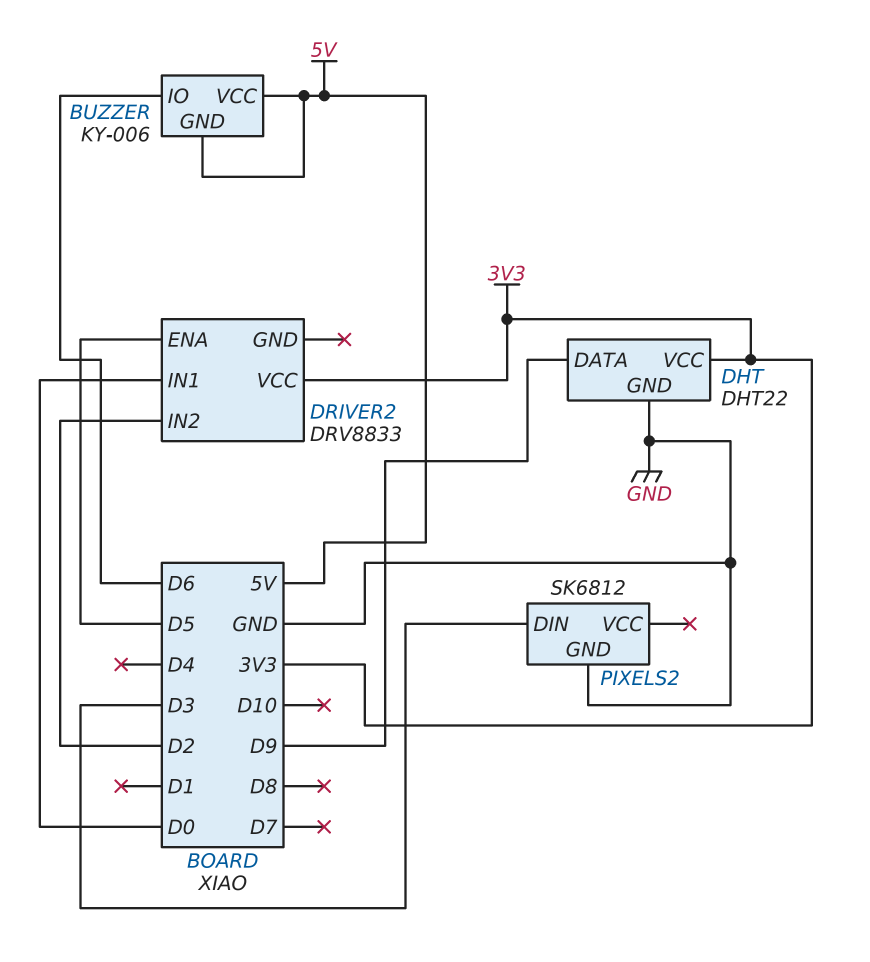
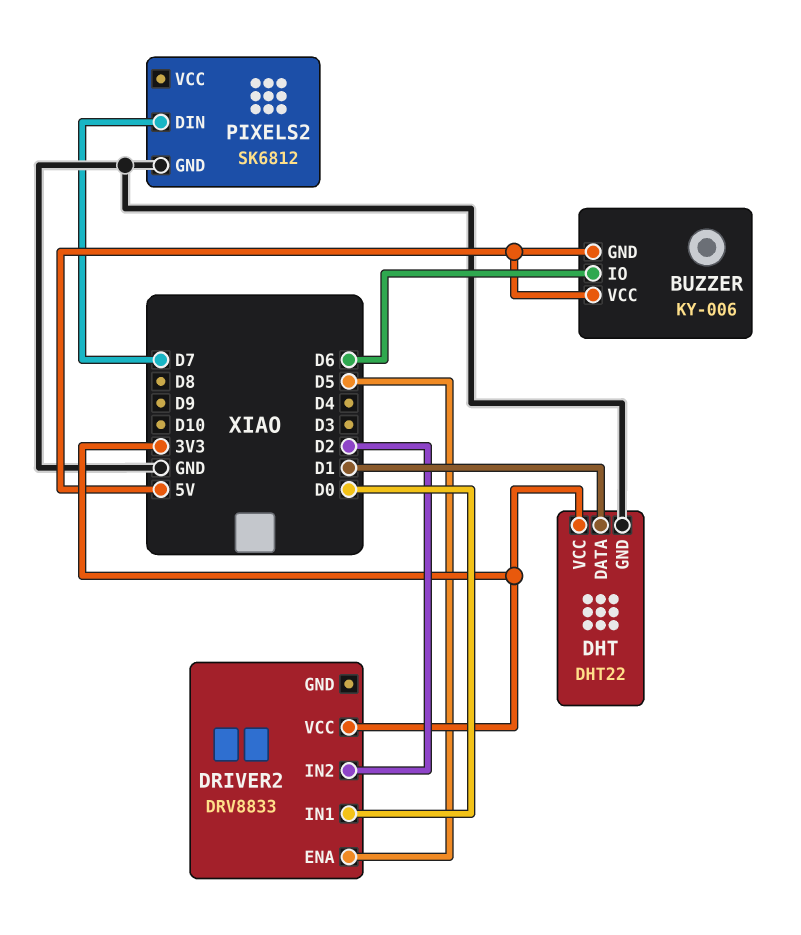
DHT pin DATA: D9 -> D1
PIXELS2 pin DIN: D3 -> D7

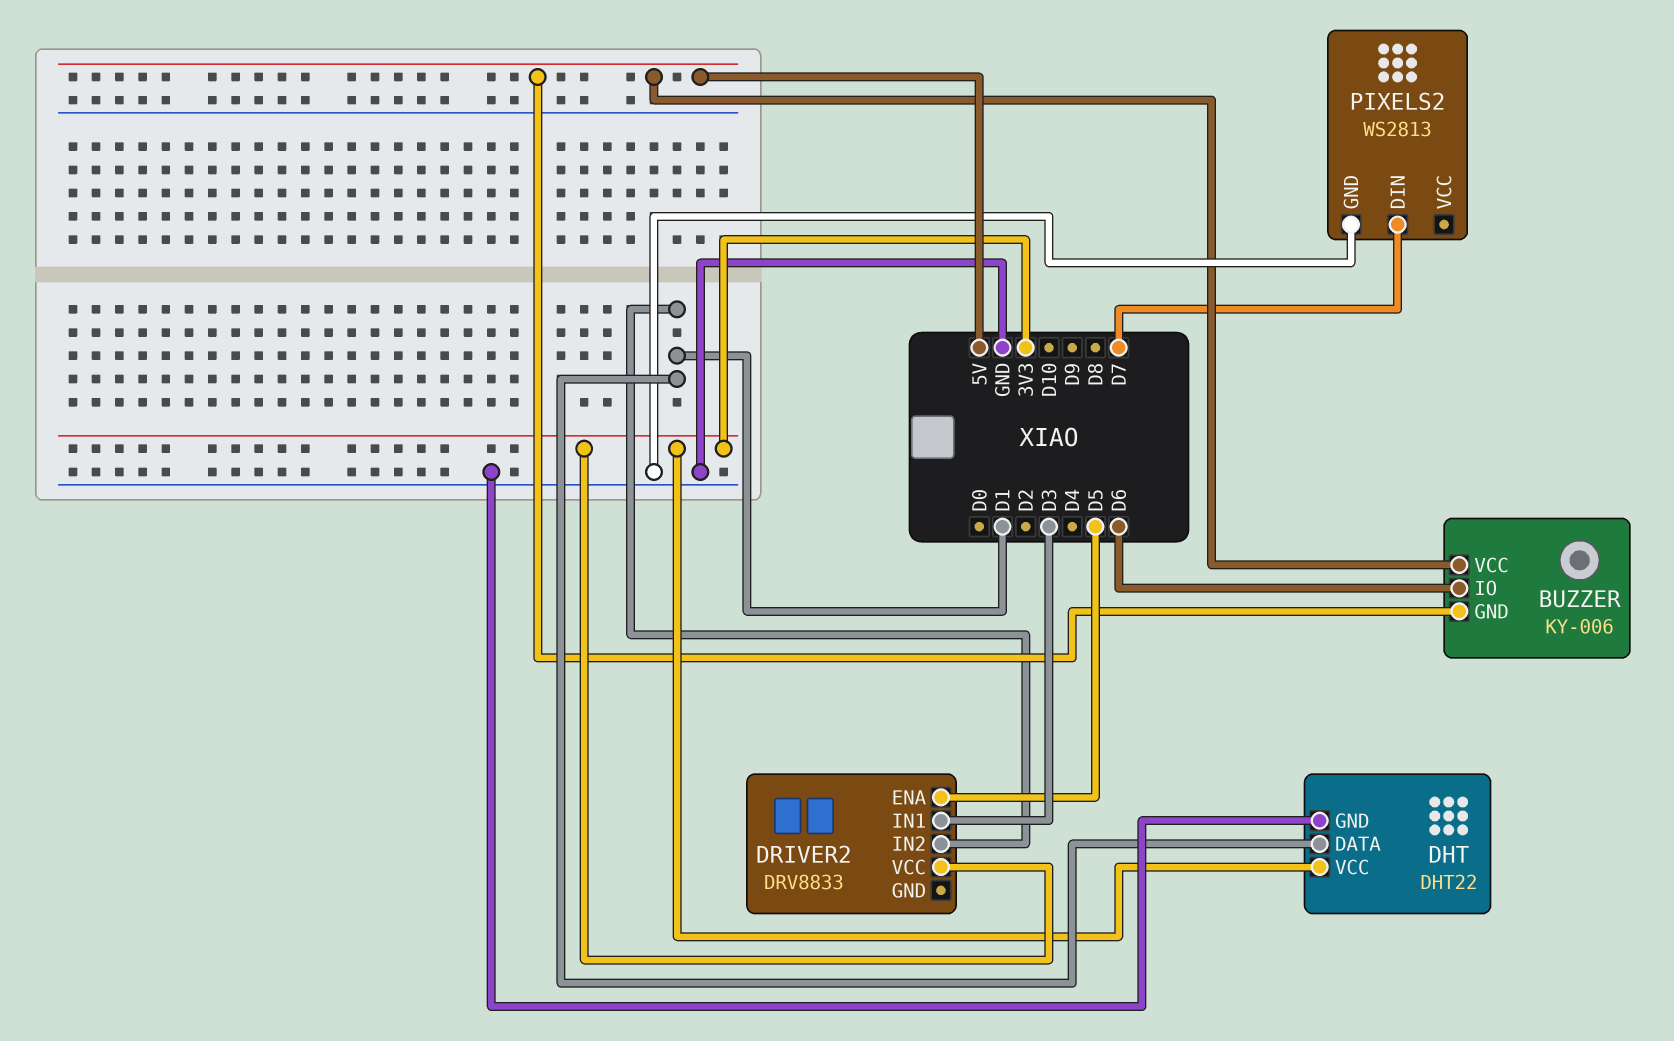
DRIVER2 pin IN1: D0 -> D3
DRIVER2 pin IN2: D2 -> D1
PIXELS2: SK6812 -> WS2813

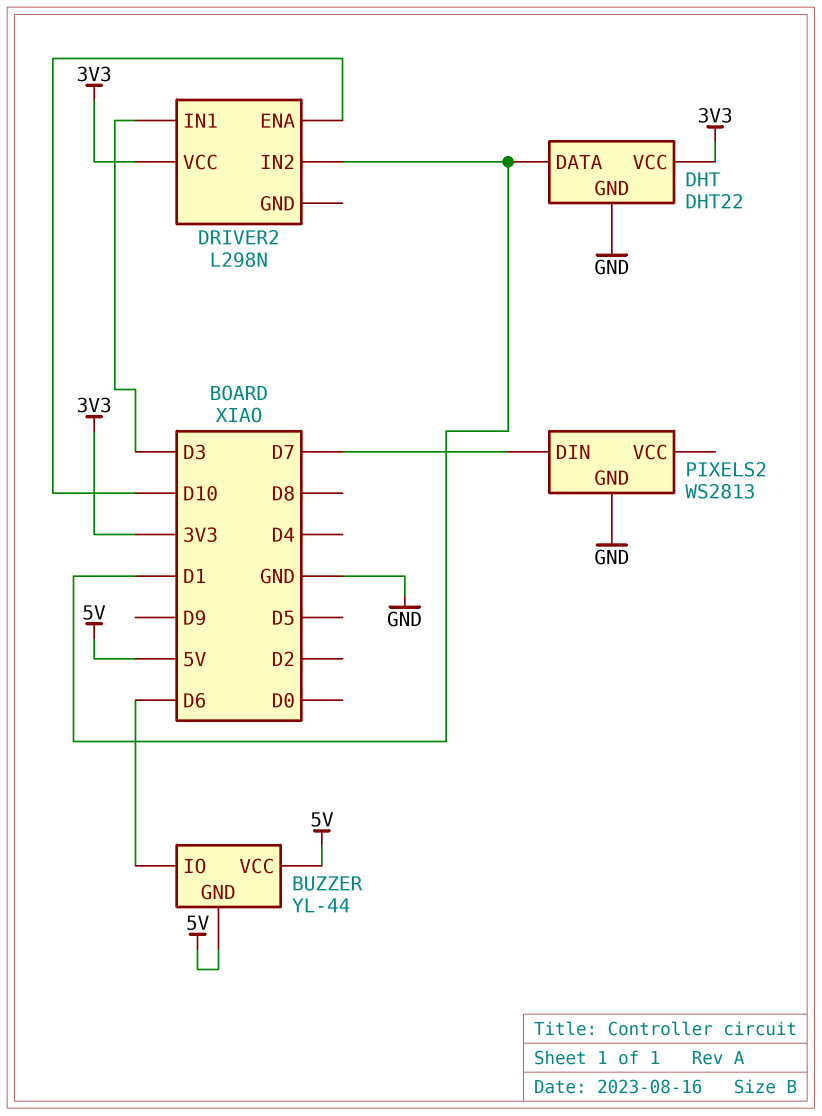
BUZZER: KY-006 -> YL-44
DRIVER2: DRV8833 -> L298N
DRIVER2 pin ENA: D5 -> D10

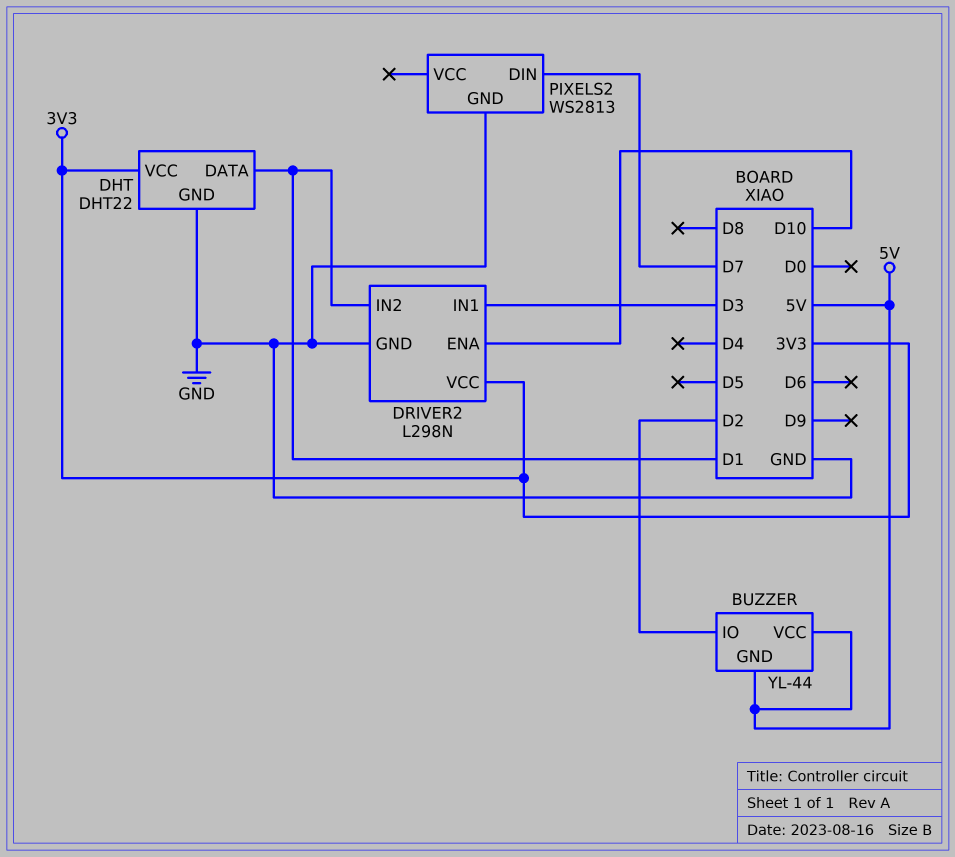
BUZZER pin IO: D6 -> D2
DRIVER2 pin GND: none -> GND

